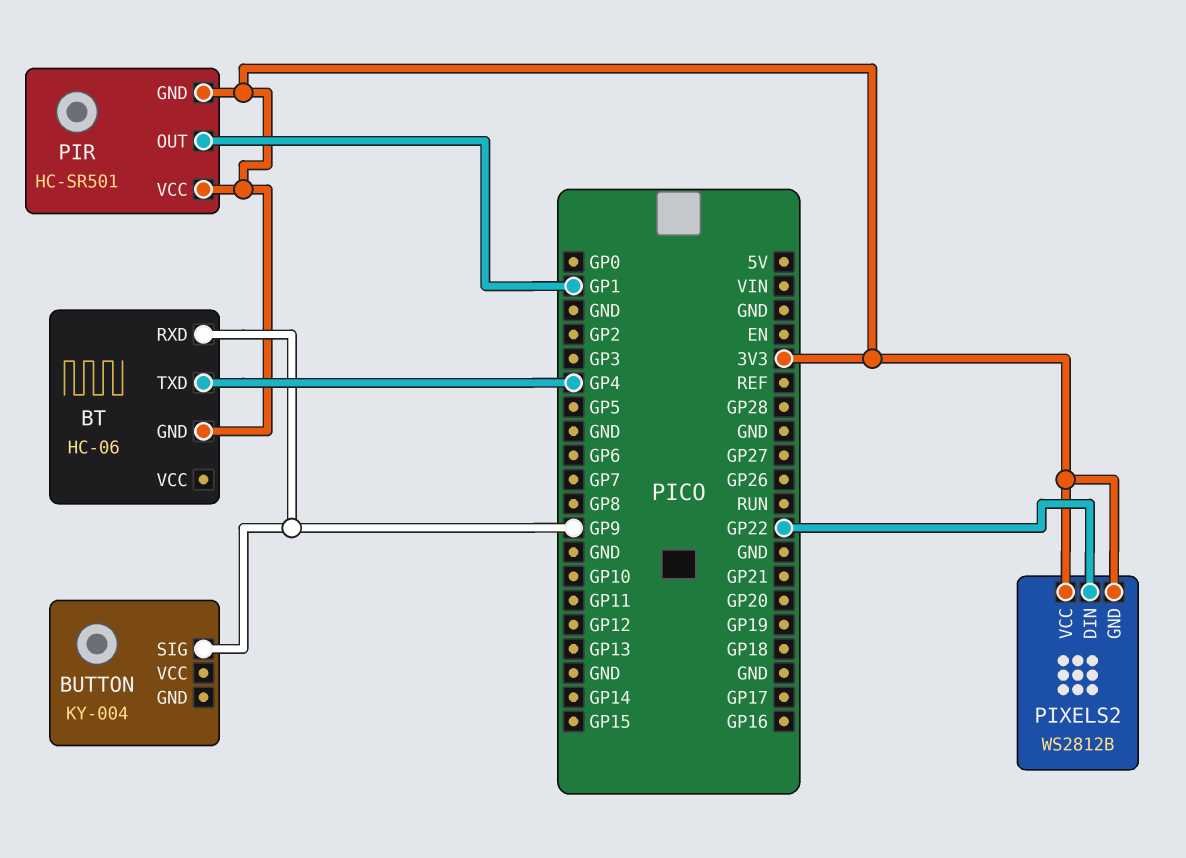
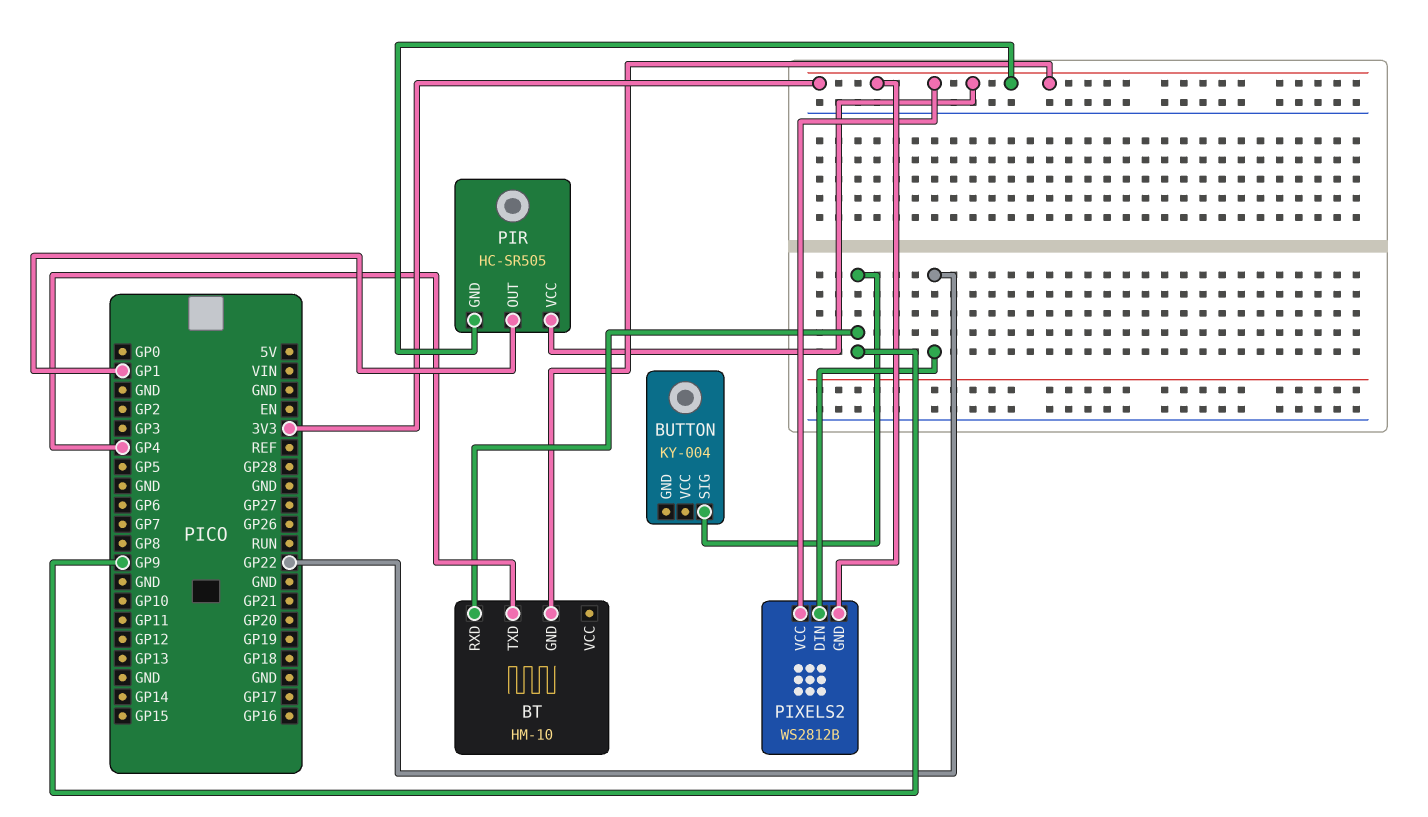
BT: HC-06 -> HM-10
PIR: HC-SR501 -> HC-SR505

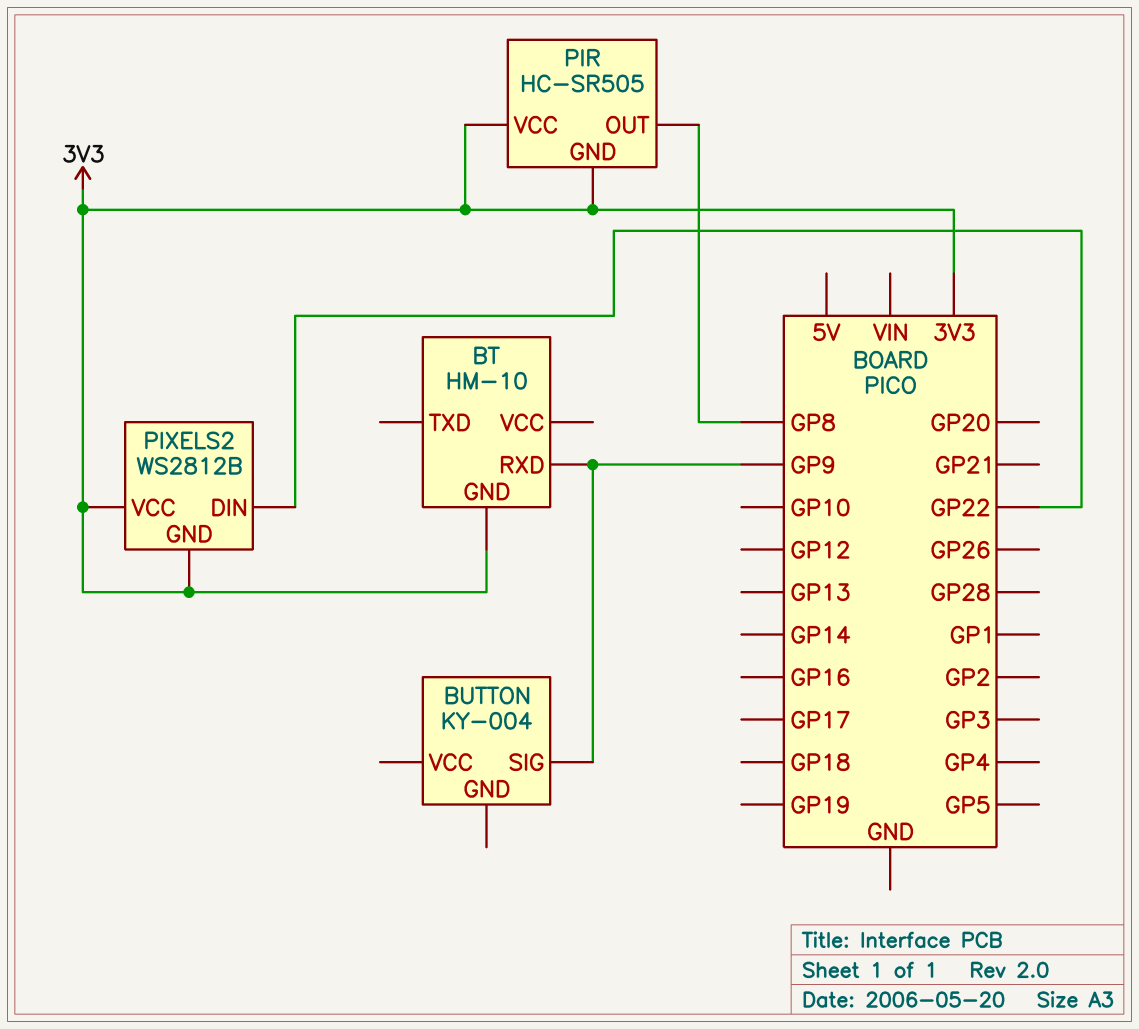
BT pin TXD: GP4 -> none
PIR pin OUT: GP1 -> GP8

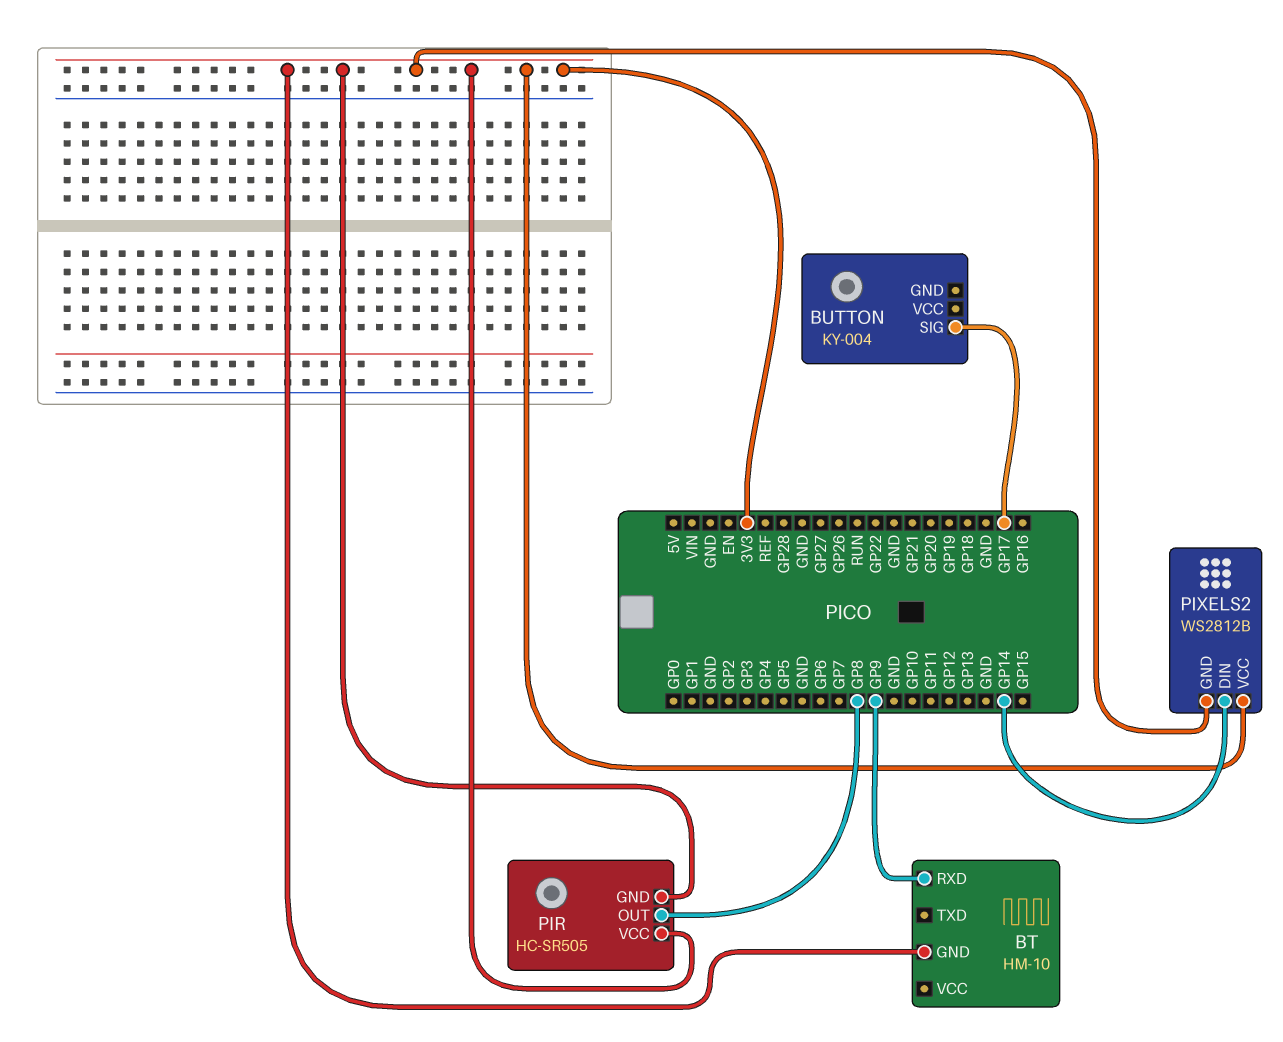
BUTTON pin SIG: GP9 -> GP17
PIXELS2 pin DIN: GP22 -> GP14

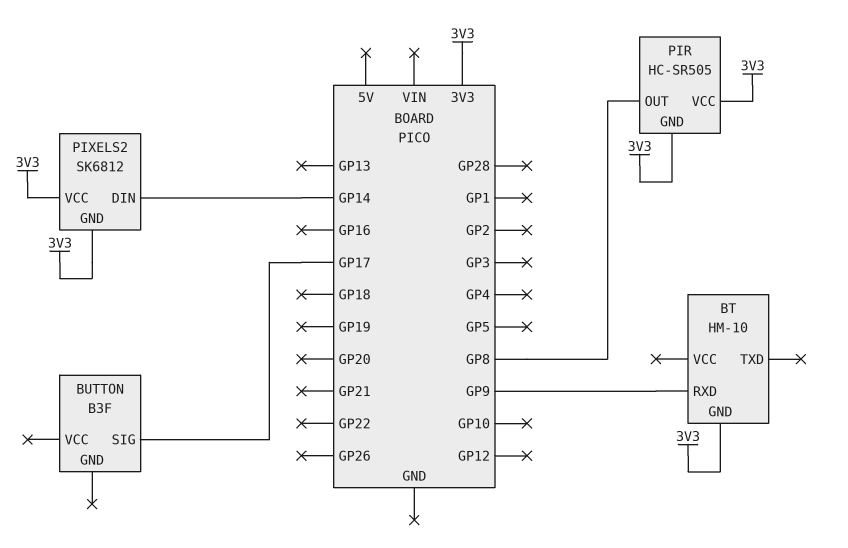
BUTTON: KY-004 -> B3F
PIXELS2: WS2812B -> SK6812

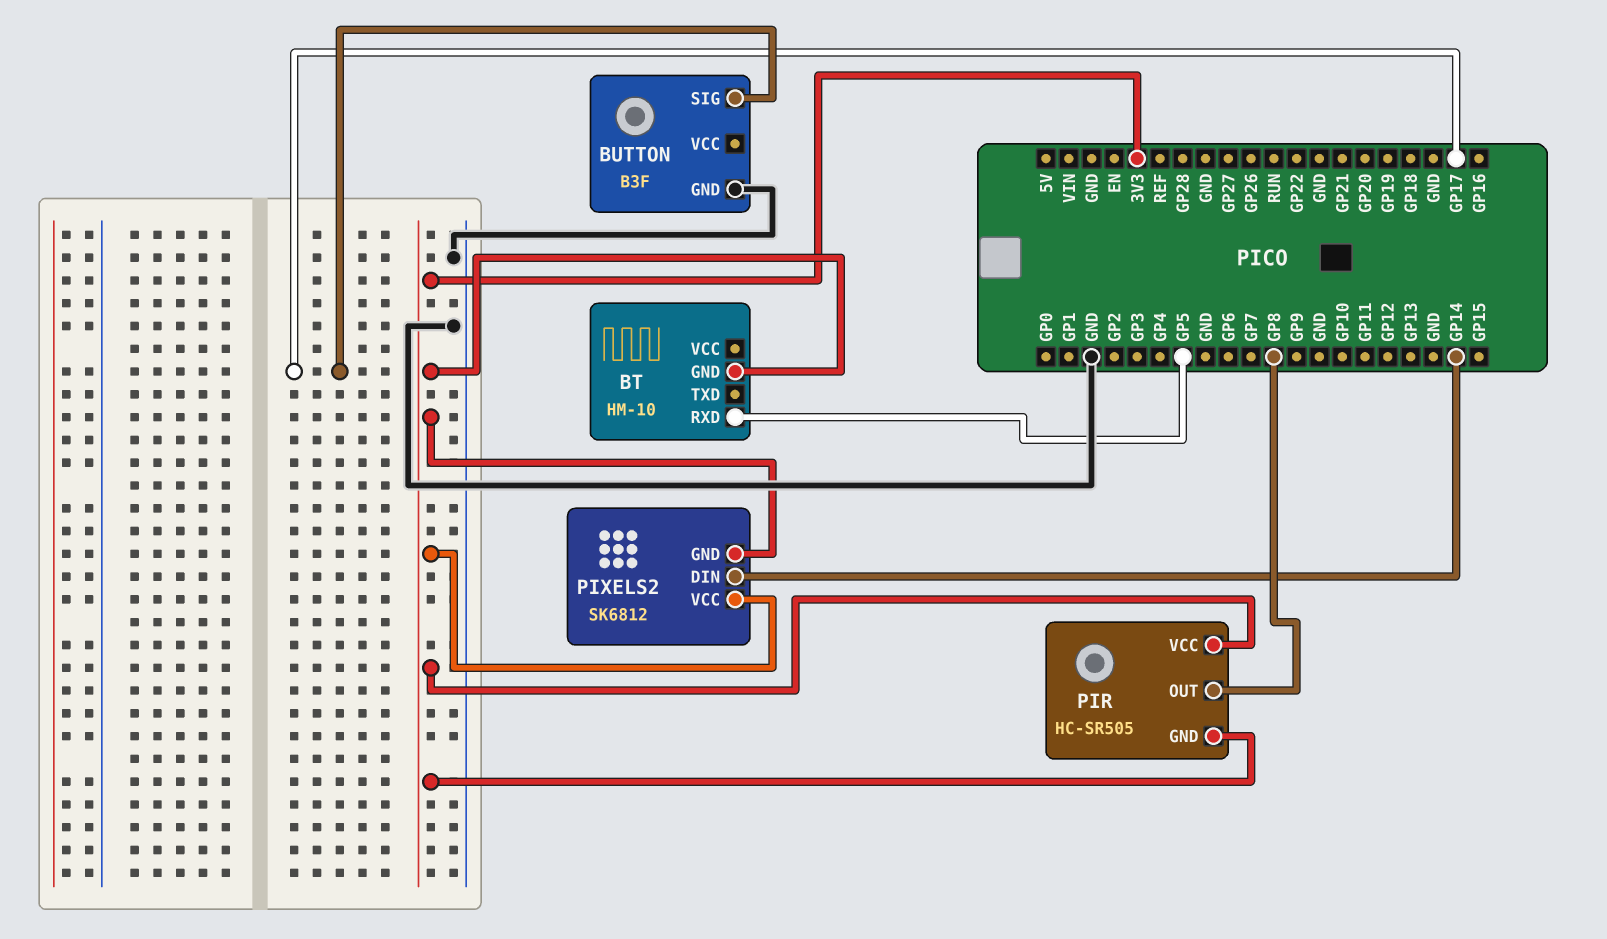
BT pin RXD: GP9 -> GP5
BUTTON pin GND: none -> GND

